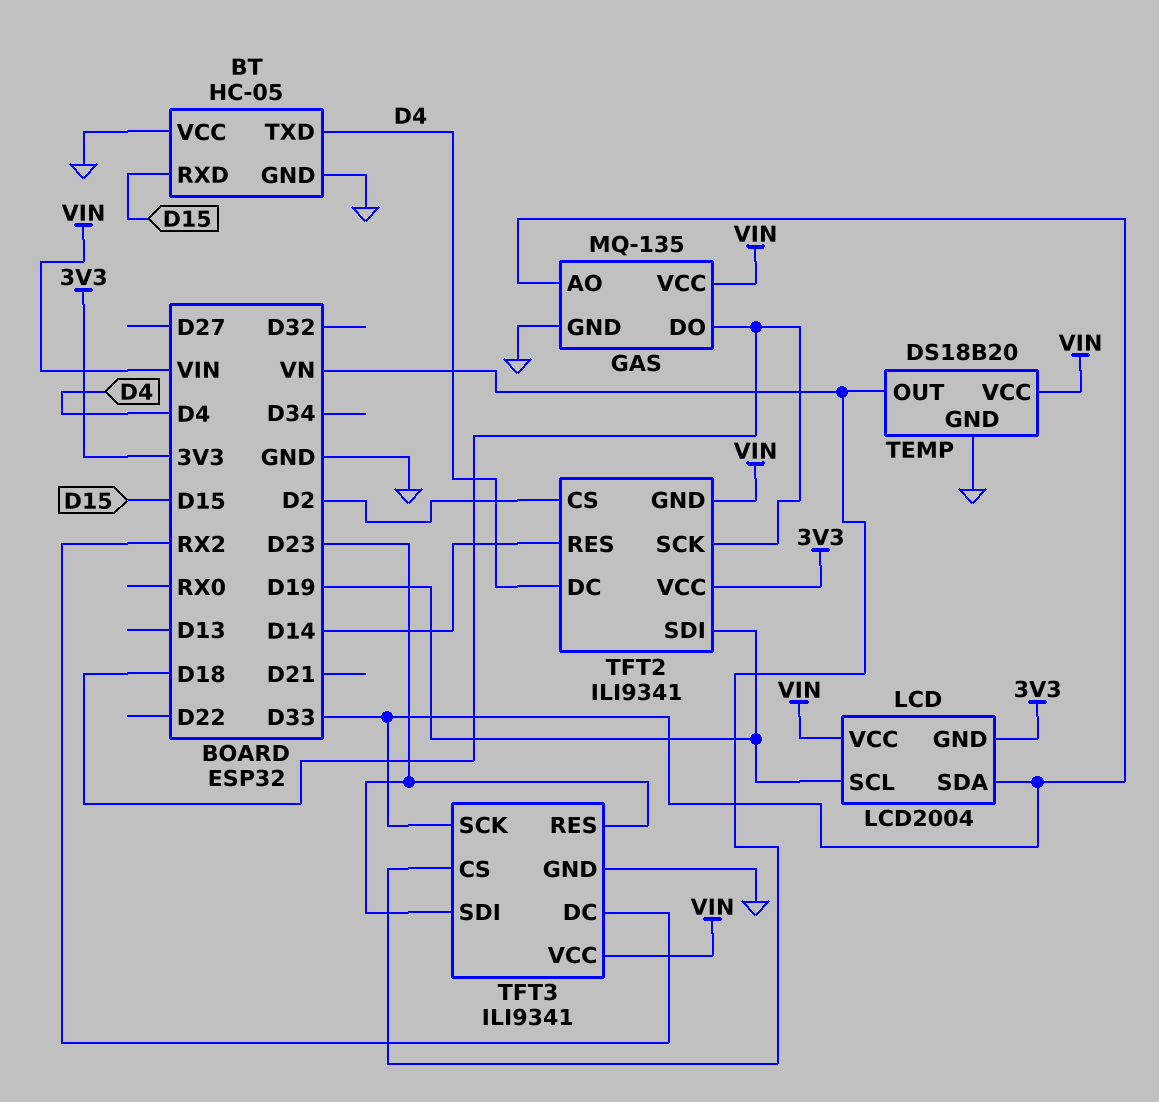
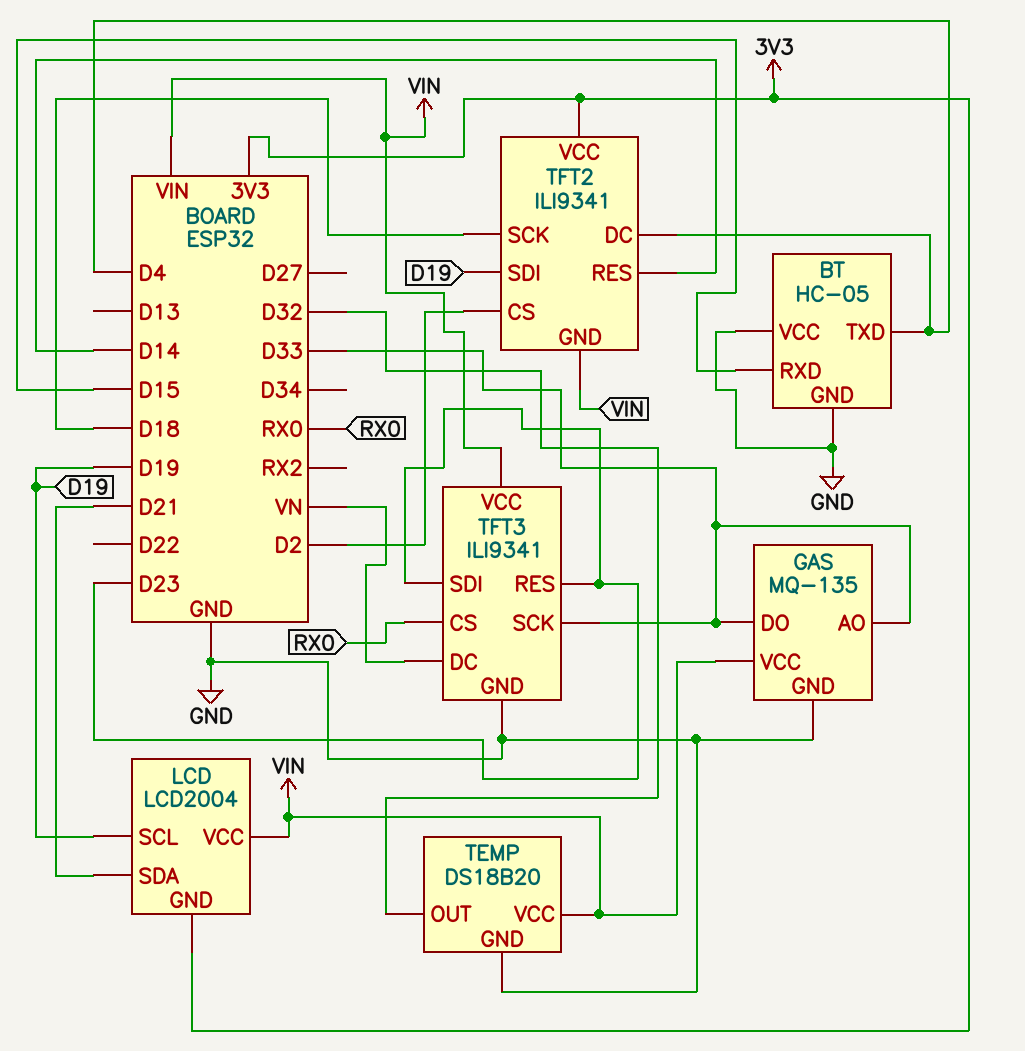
GAS pin DO: D18 -> D33
LCD pin SDA: D33 -> D21
TEMP pin OUT: VN -> D32
TFT3 pin CS: VN -> RX0
TFT3 pin DC: RX2 -> VN

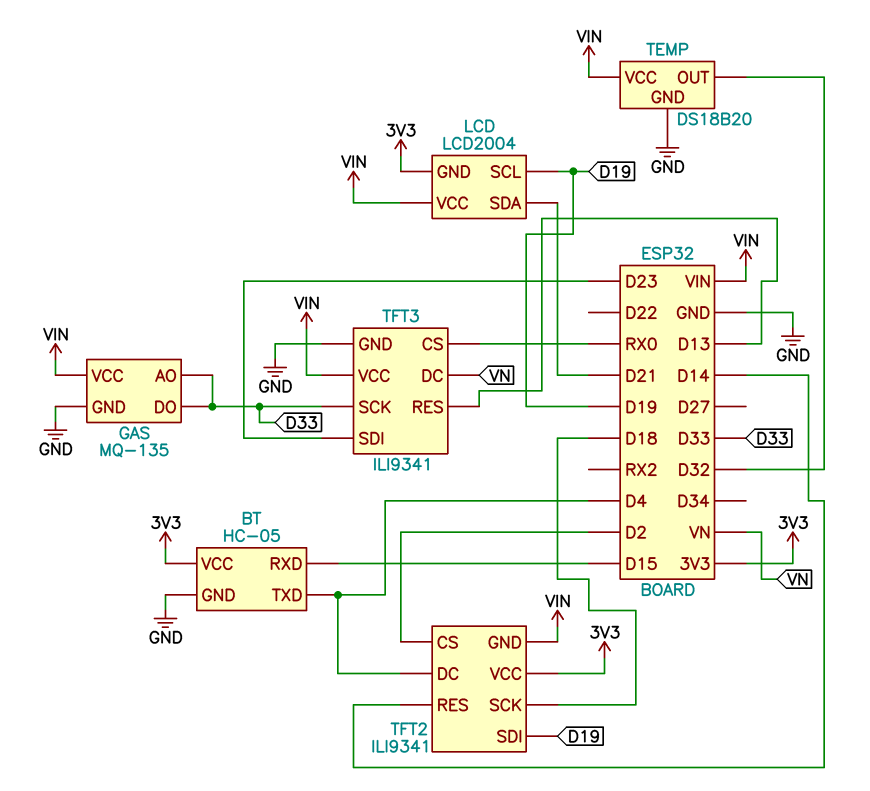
BT pin VCC: GND -> 3V3
TFT3 pin RES: D23 -> D13

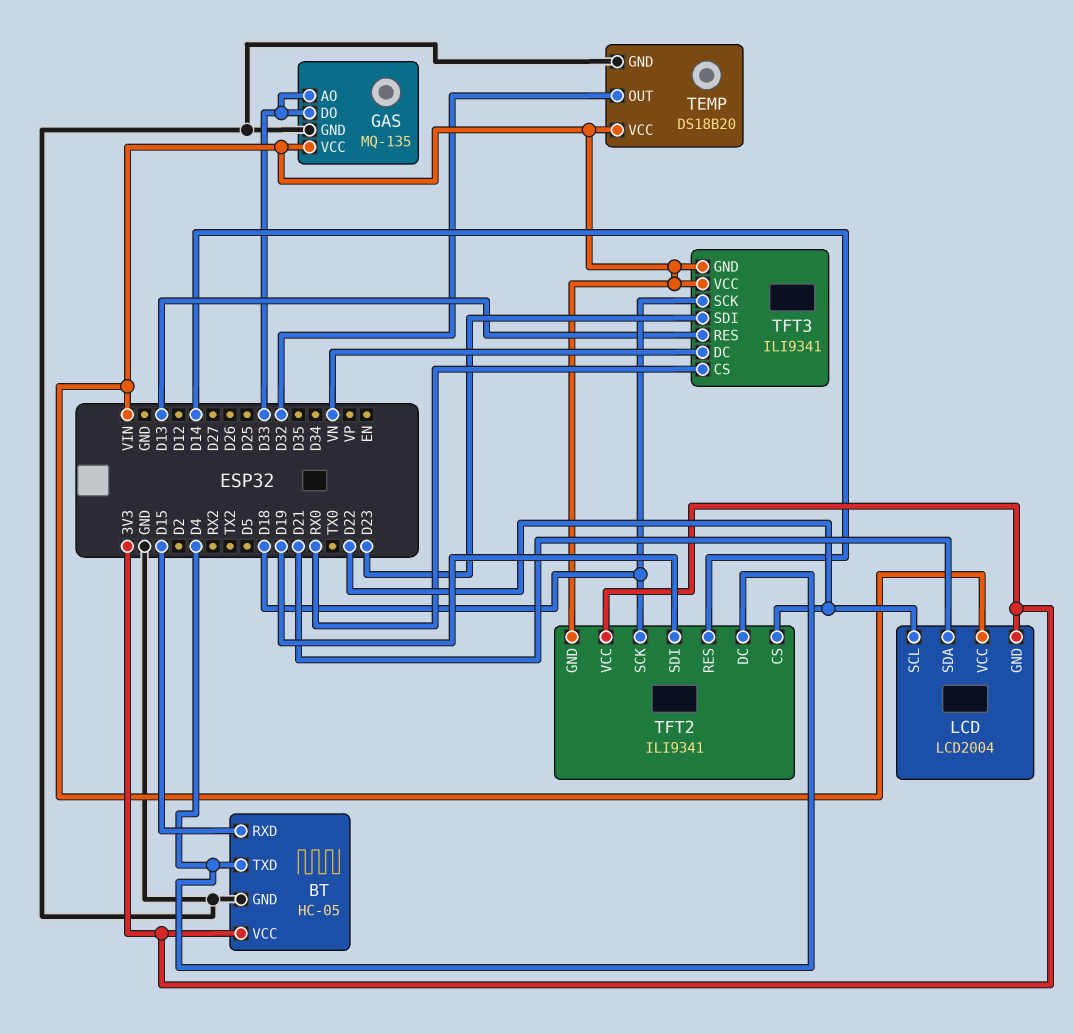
LCD pin SCL: D19 -> D22
TFT2 pin CS: D2 -> D22
TFT3 pin GND: GND -> VIN
TFT3 pin SCK: D33 -> D18

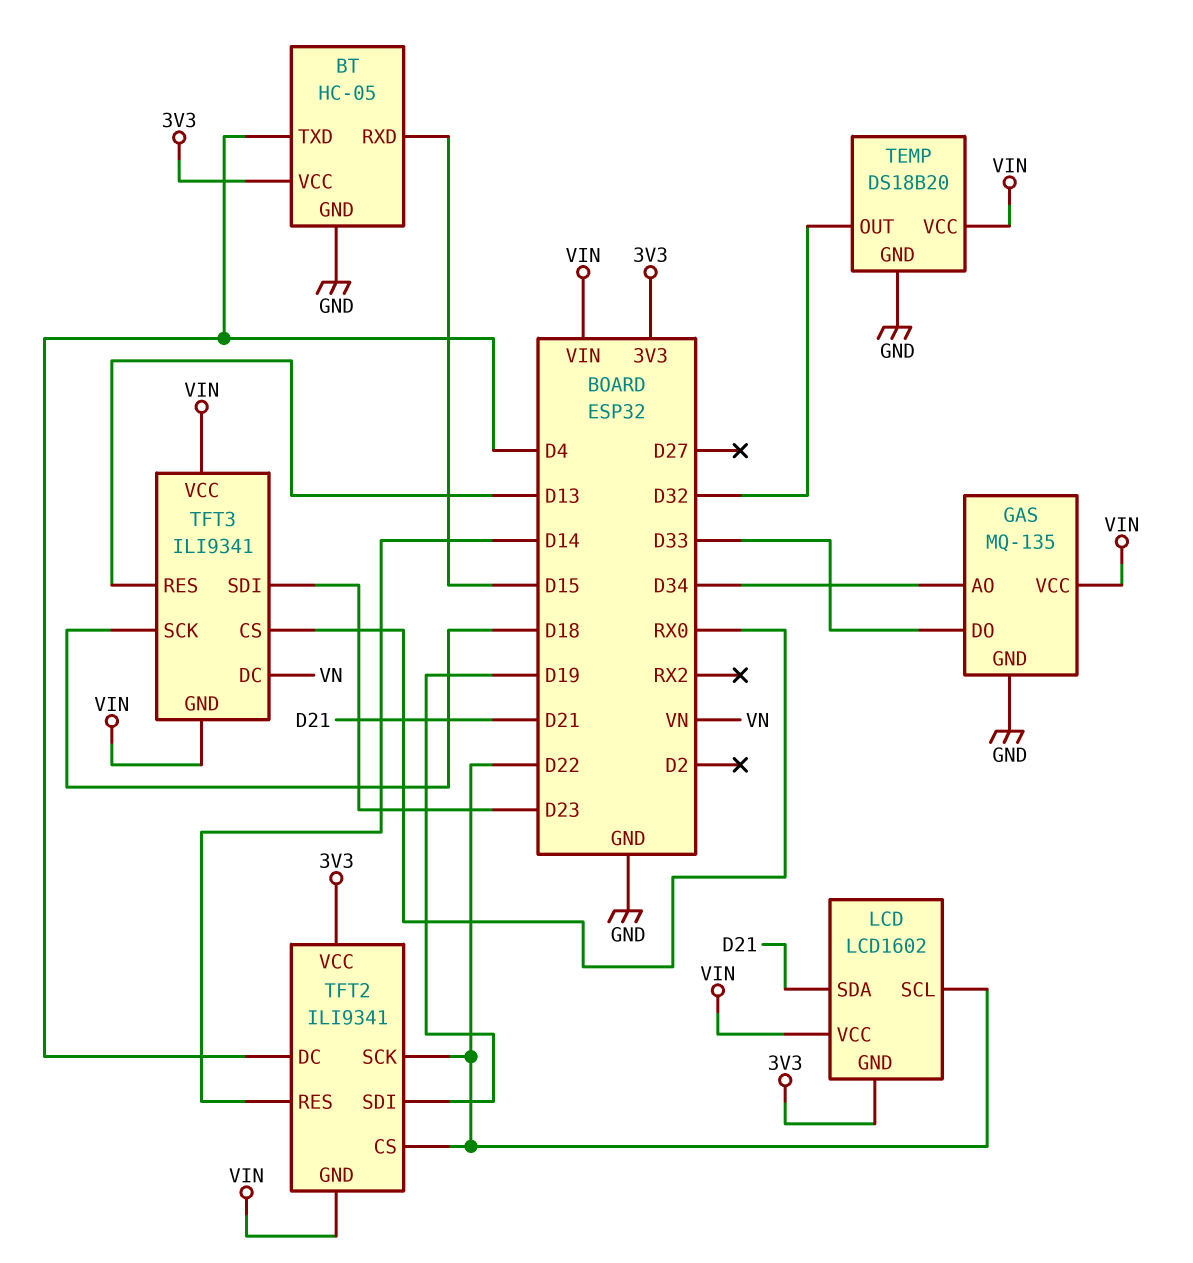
GAS pin AO: D33 -> D34
LCD: LCD2004 -> LCD1602
TFT2 pin SCK: D18 -> D22

